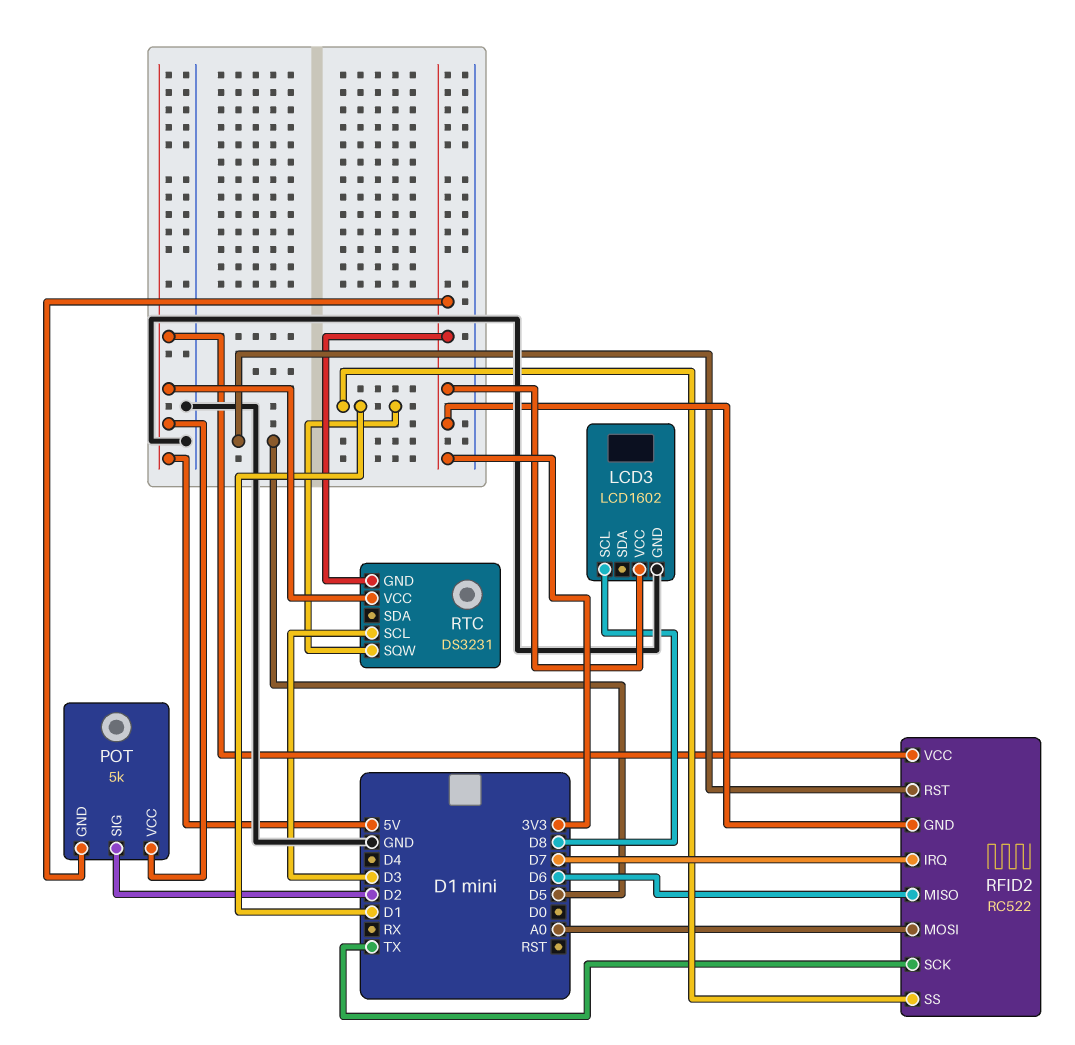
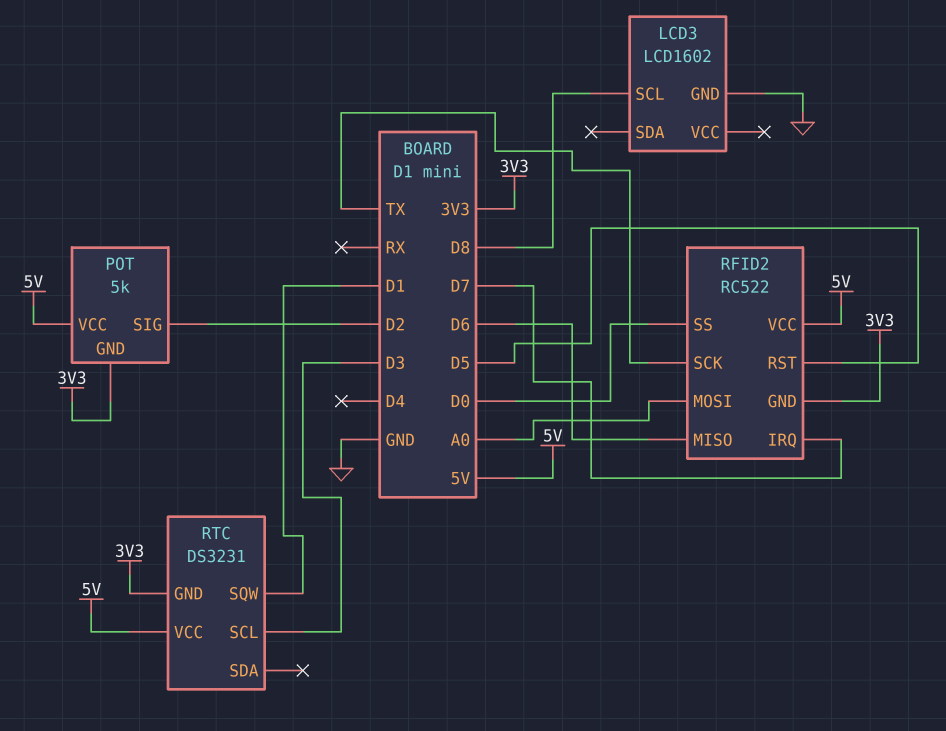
LCD3 pin VCC: 3V3 -> none
RFID2 pin SS: D1 -> D0

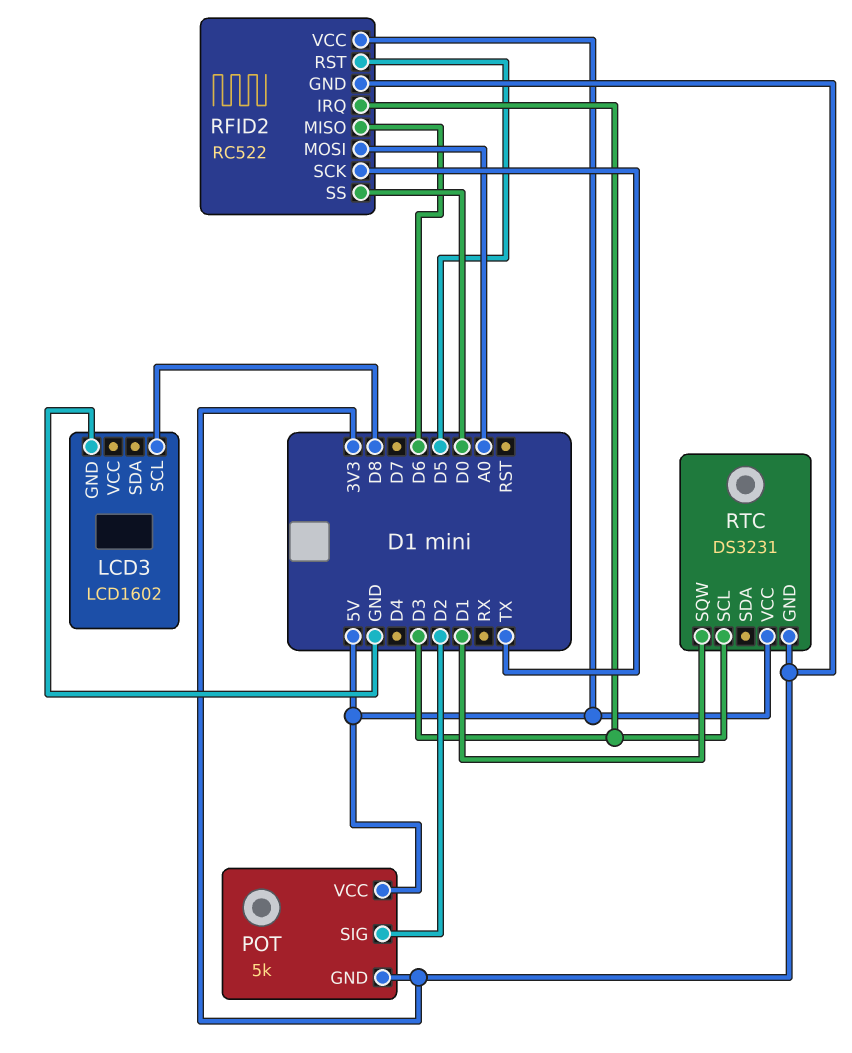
RFID2 pin IRQ: D7 -> D3

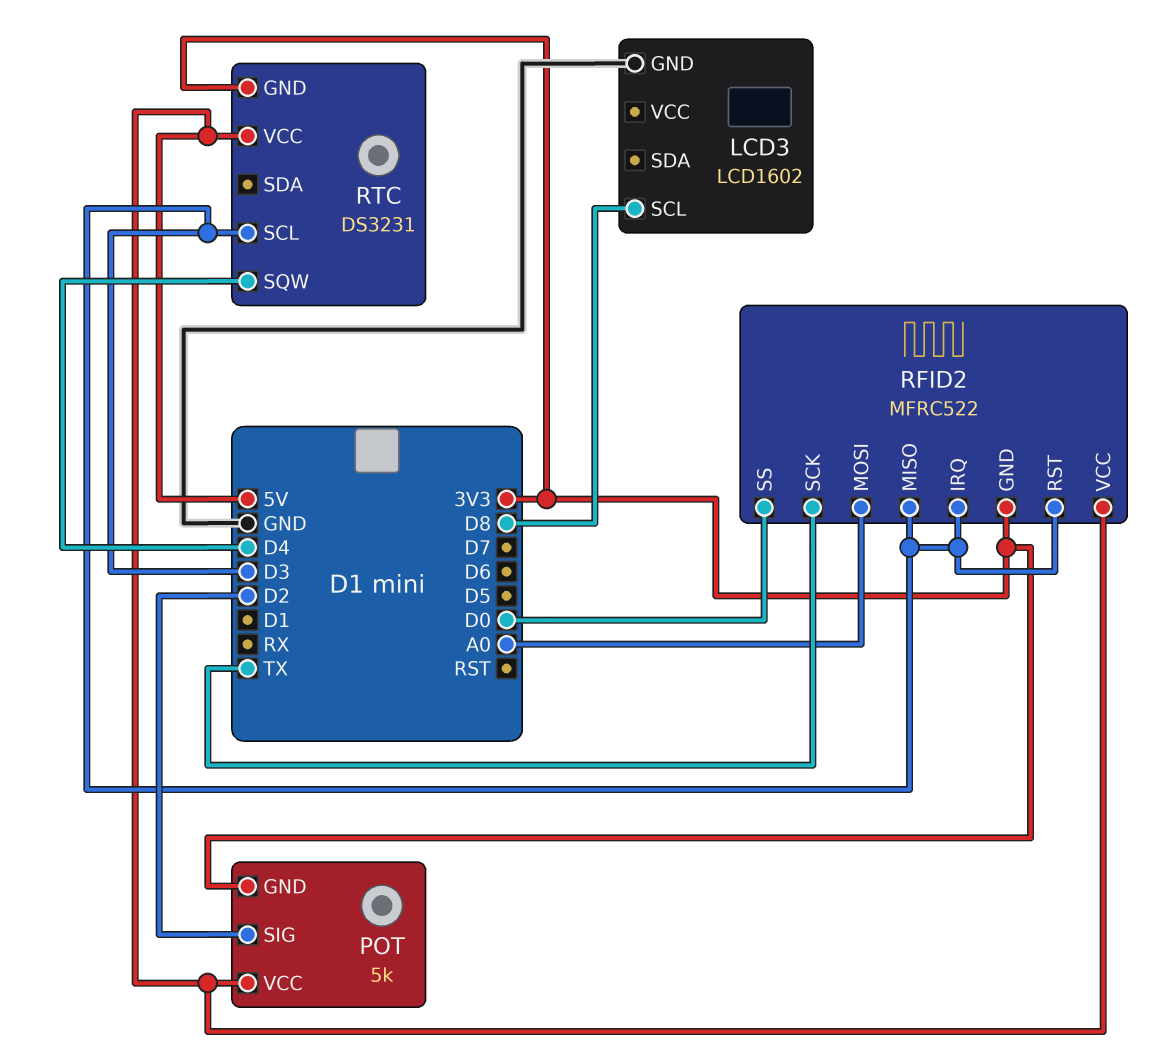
RFID2: RC522 -> MFRC522
RFID2 pin MISO: D6 -> D3
RFID2 pin RST: D5 -> D3
RTC pin SQW: D1 -> D4

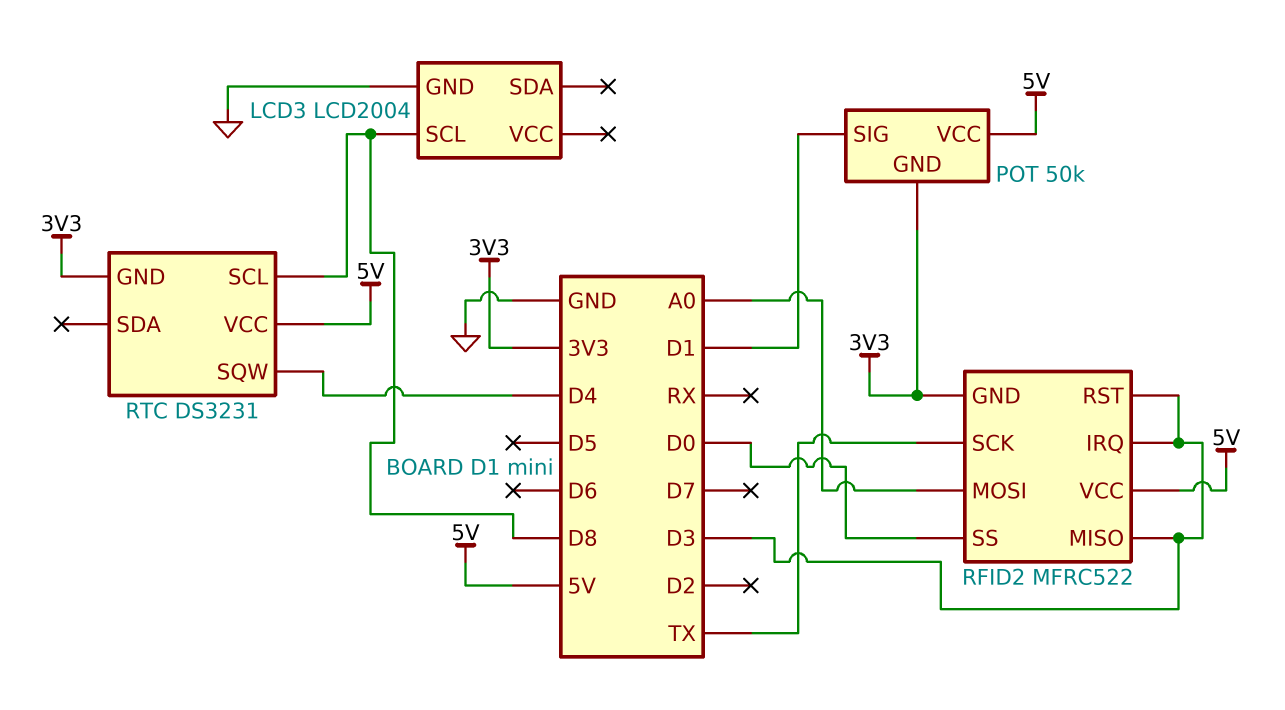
LCD3: LCD1602 -> LCD2004
POT: 5k -> 50k
POT pin SIG: D2 -> D1
RTC pin SCL: D3 -> D8

